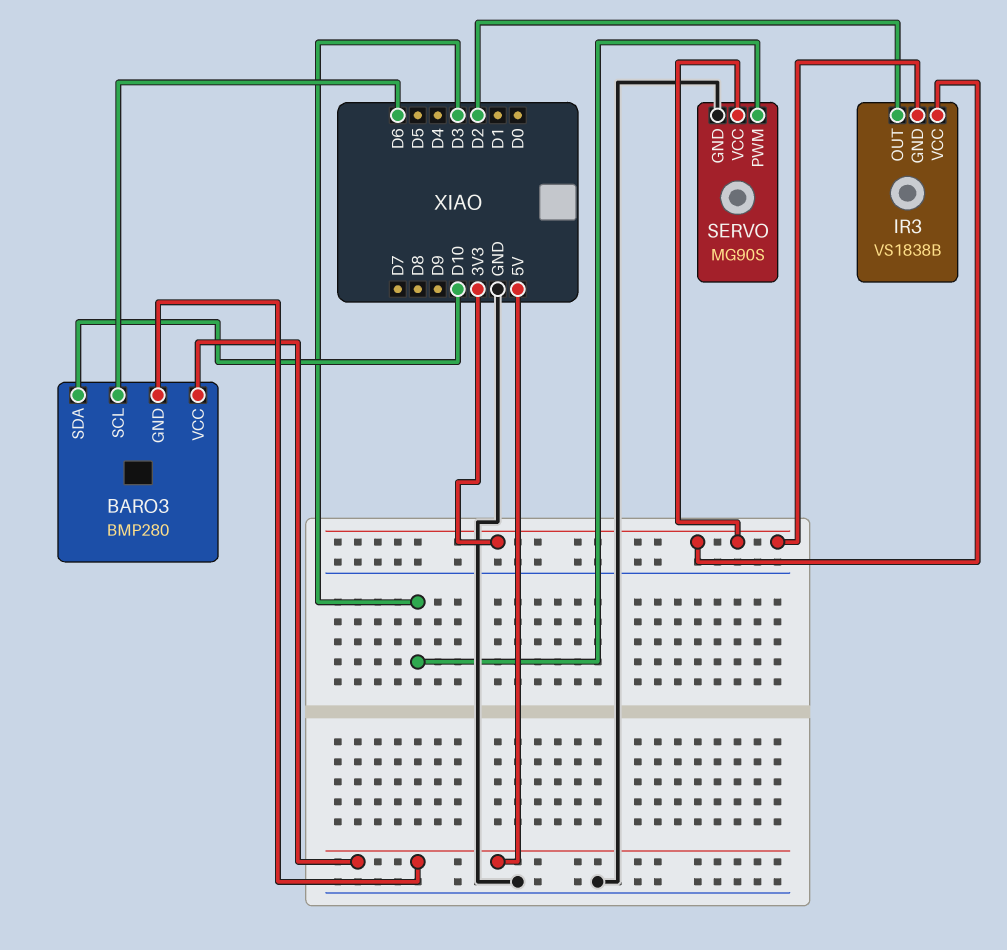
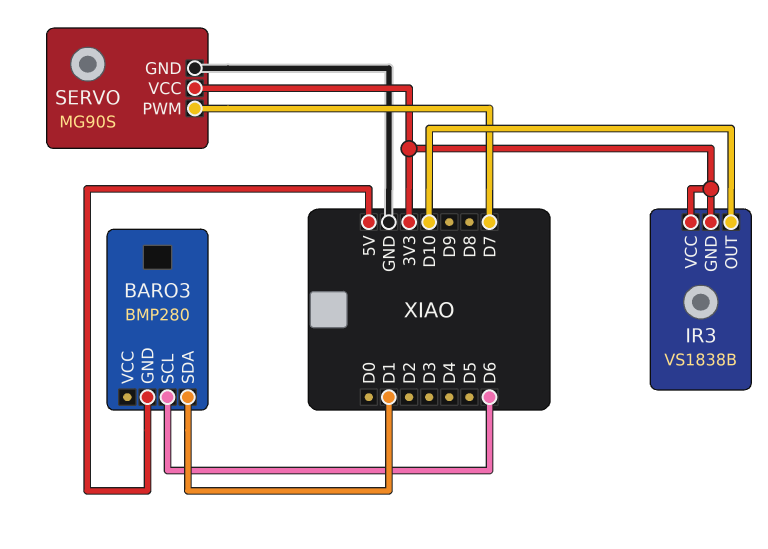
BARO3 pin SDA: D10 -> D1
BARO3 pin VCC: 5V -> none
IR3 pin OUT: D2 -> D10
SERVO pin PWM: D3 -> D7

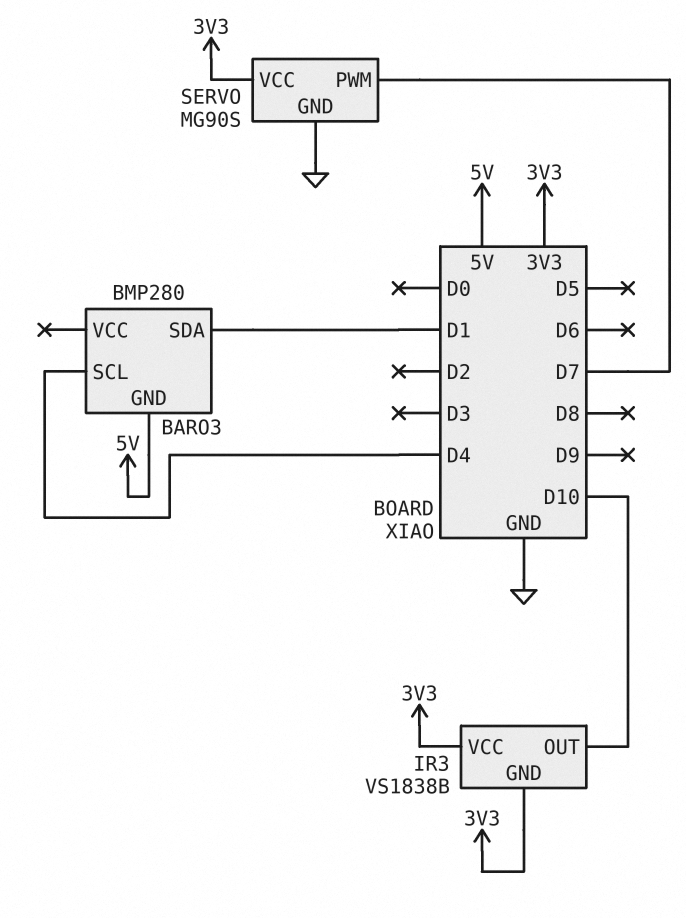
BARO3 pin SCL: D6 -> D4

